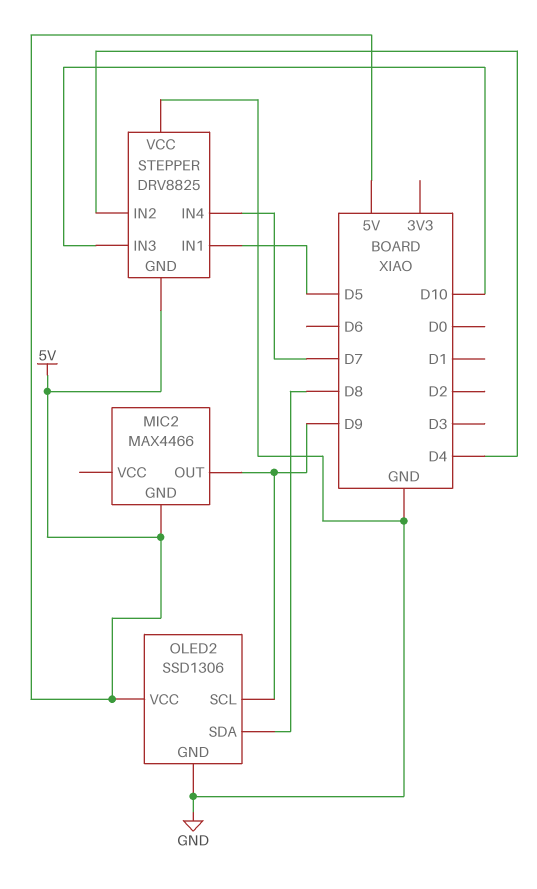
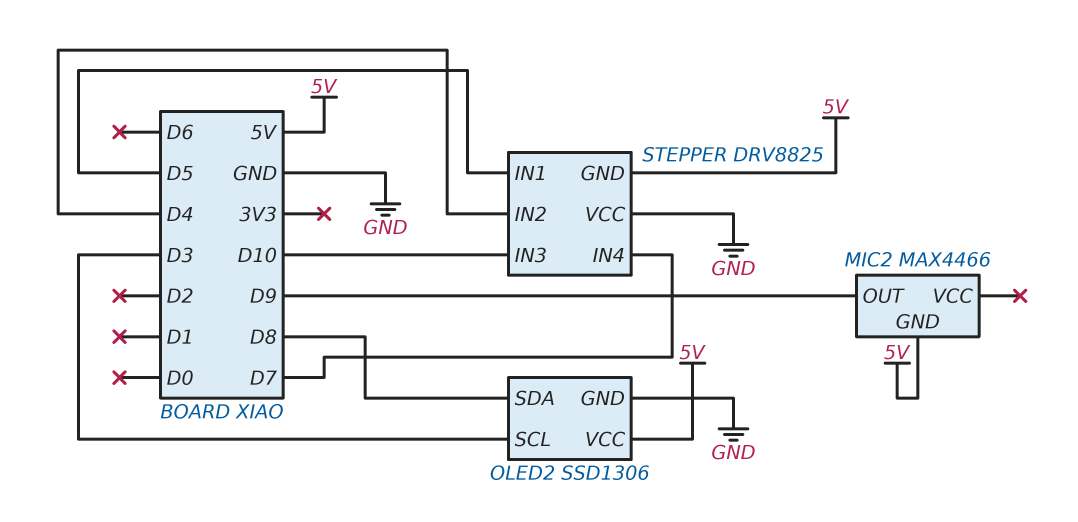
OLED2 pin SCL: D9 -> D3

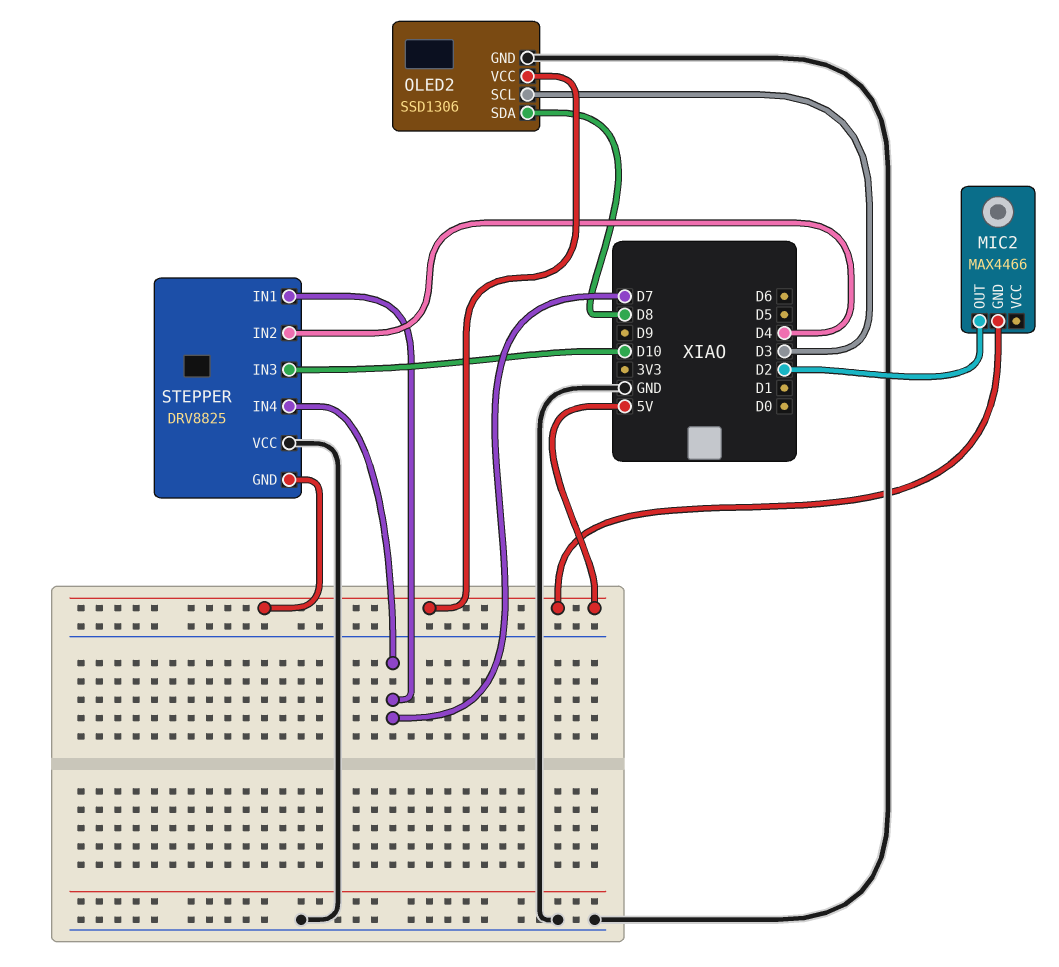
MIC2 pin OUT: D9 -> D2
STEPPER pin IN1: D5 -> D7

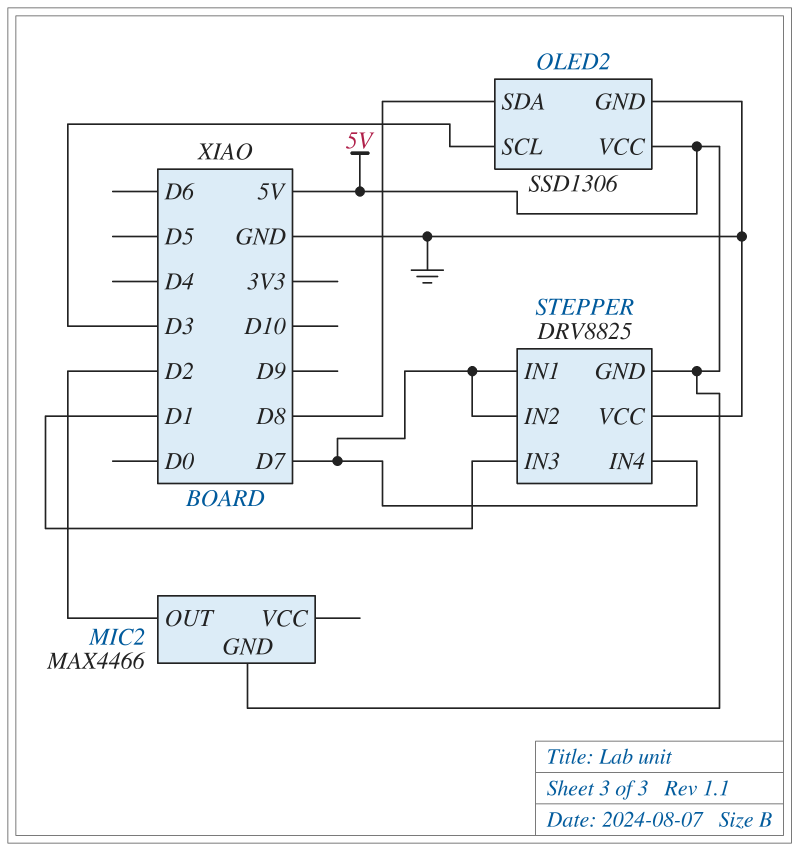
STEPPER pin IN2: D4 -> D7
STEPPER pin IN3: D10 -> D1

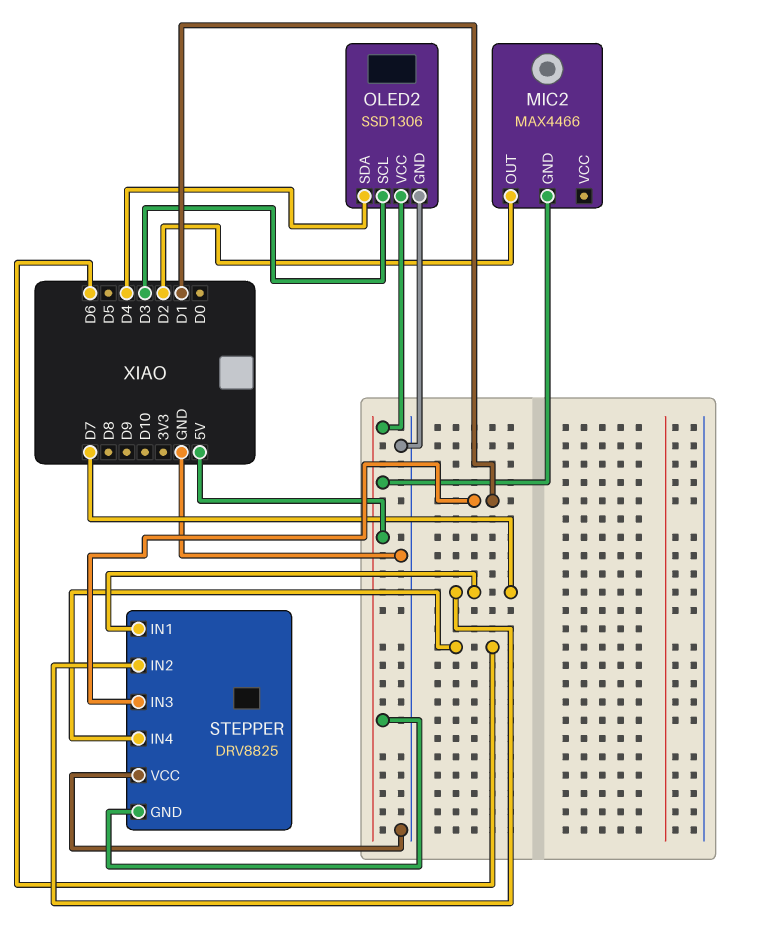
OLED2 pin SDA: D8 -> D4
STEPPER pin IN4: D7 -> D6

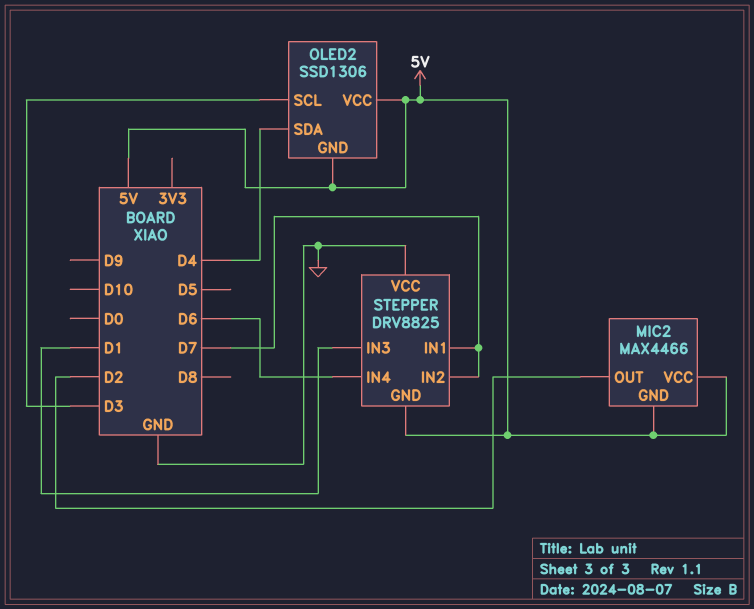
MIC2 pin VCC: none -> 5V
OLED2 pin GND: GND -> 5V

